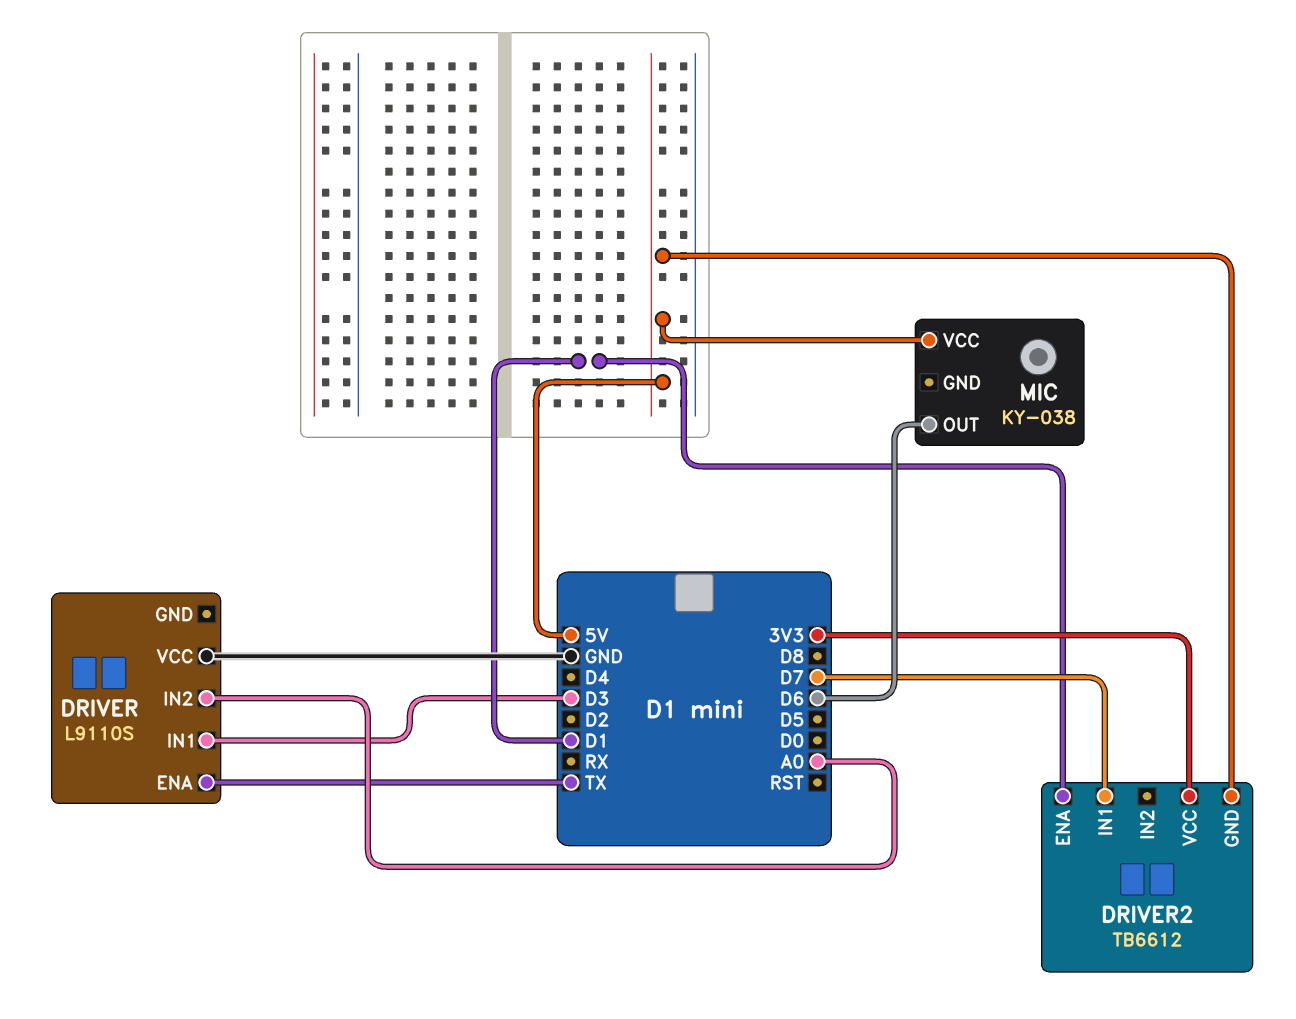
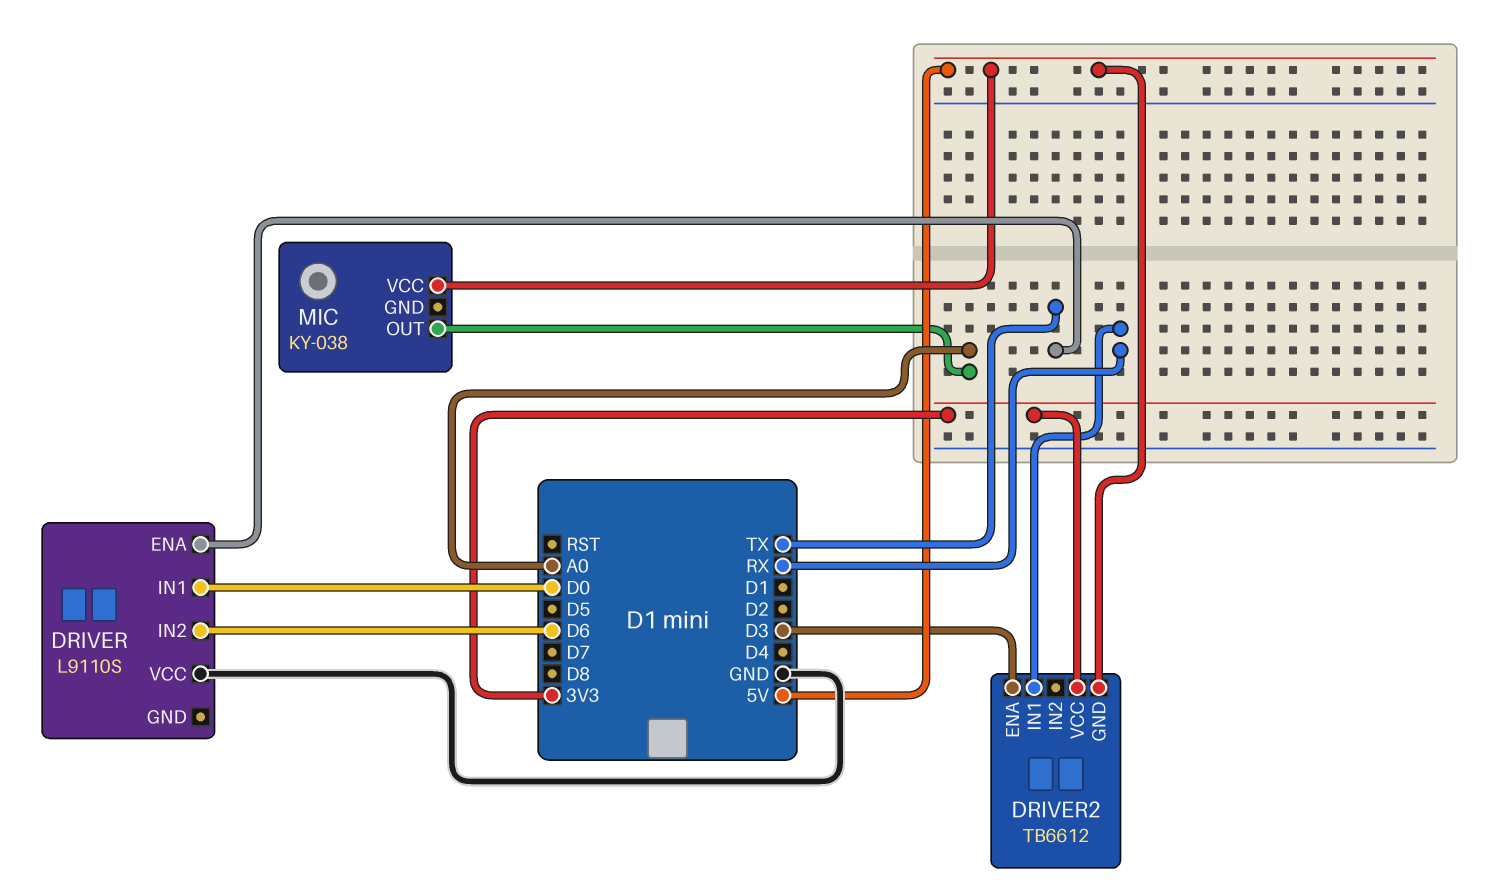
DRIVER pin IN1: D3 -> D0
DRIVER pin IN2: A0 -> D6
DRIVER2 pin ENA: D1 -> D3
DRIVER2 pin IN1: D7 -> RX
MIC pin OUT: D6 -> A0

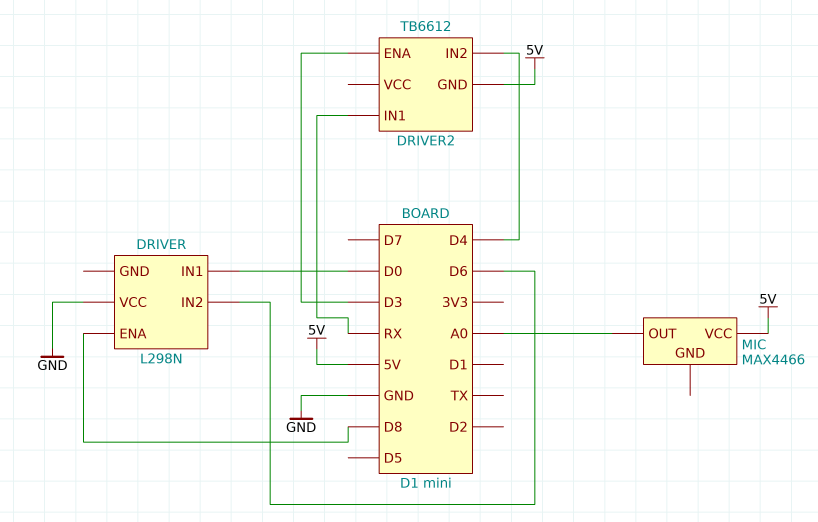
DRIVER: L9110S -> L298N
DRIVER pin ENA: TX -> D8
DRIVER2 pin IN2: none -> D4
DRIVER2 pin VCC: 3V3 -> none
MIC: KY-038 -> MAX4466

